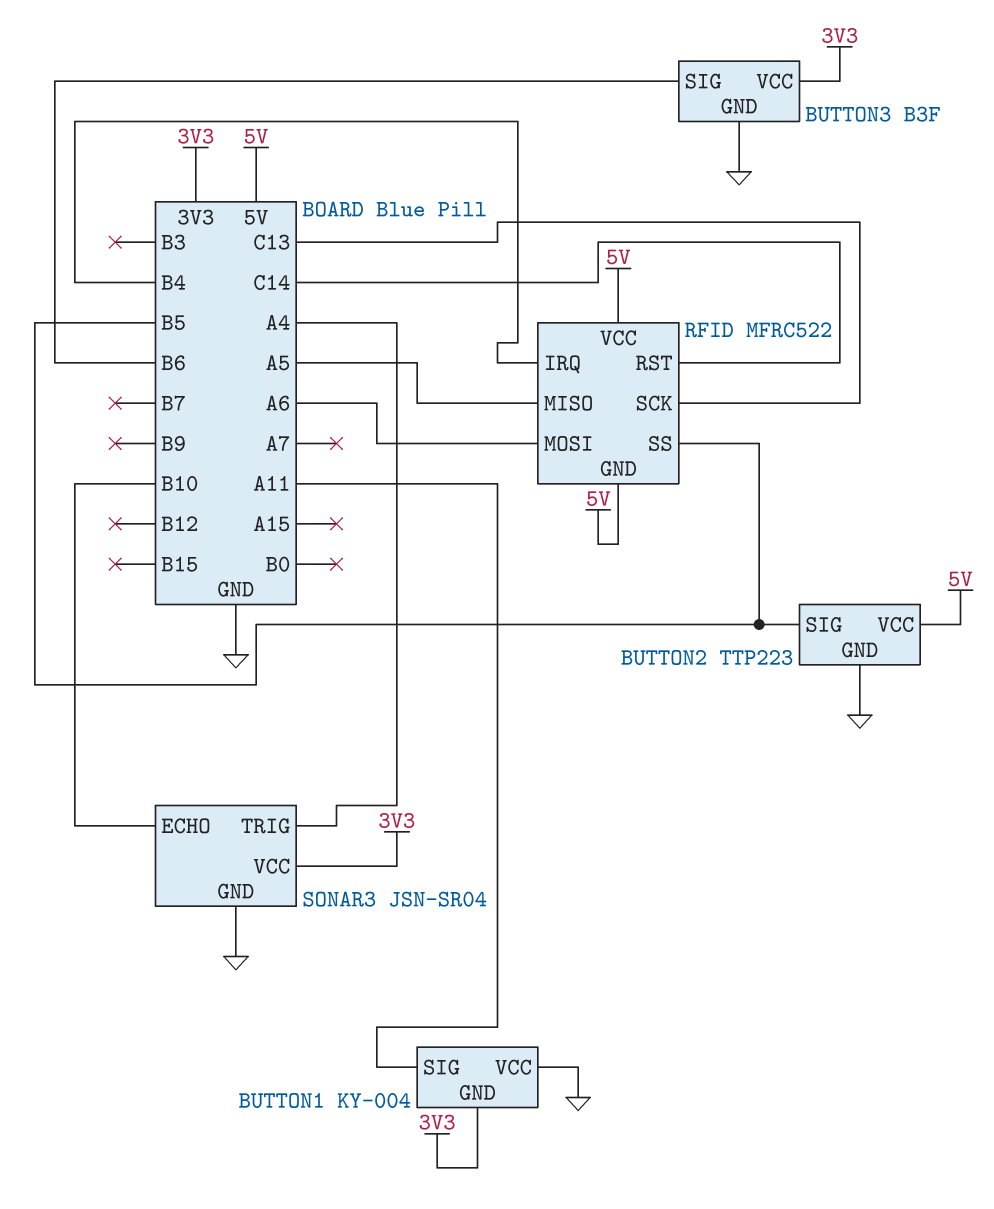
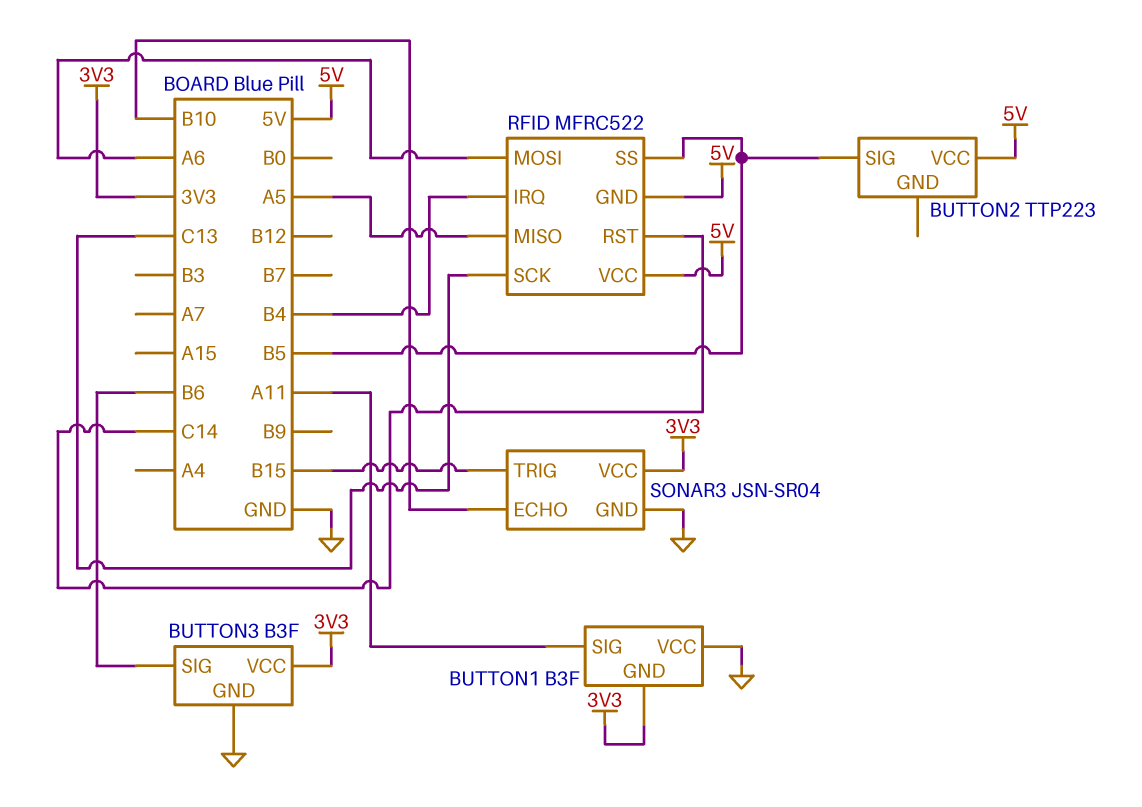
BUTTON1: KY-004 -> B3F
BUTTON2 pin GND: GND -> none
SONAR3 pin TRIG: A4 -> B15

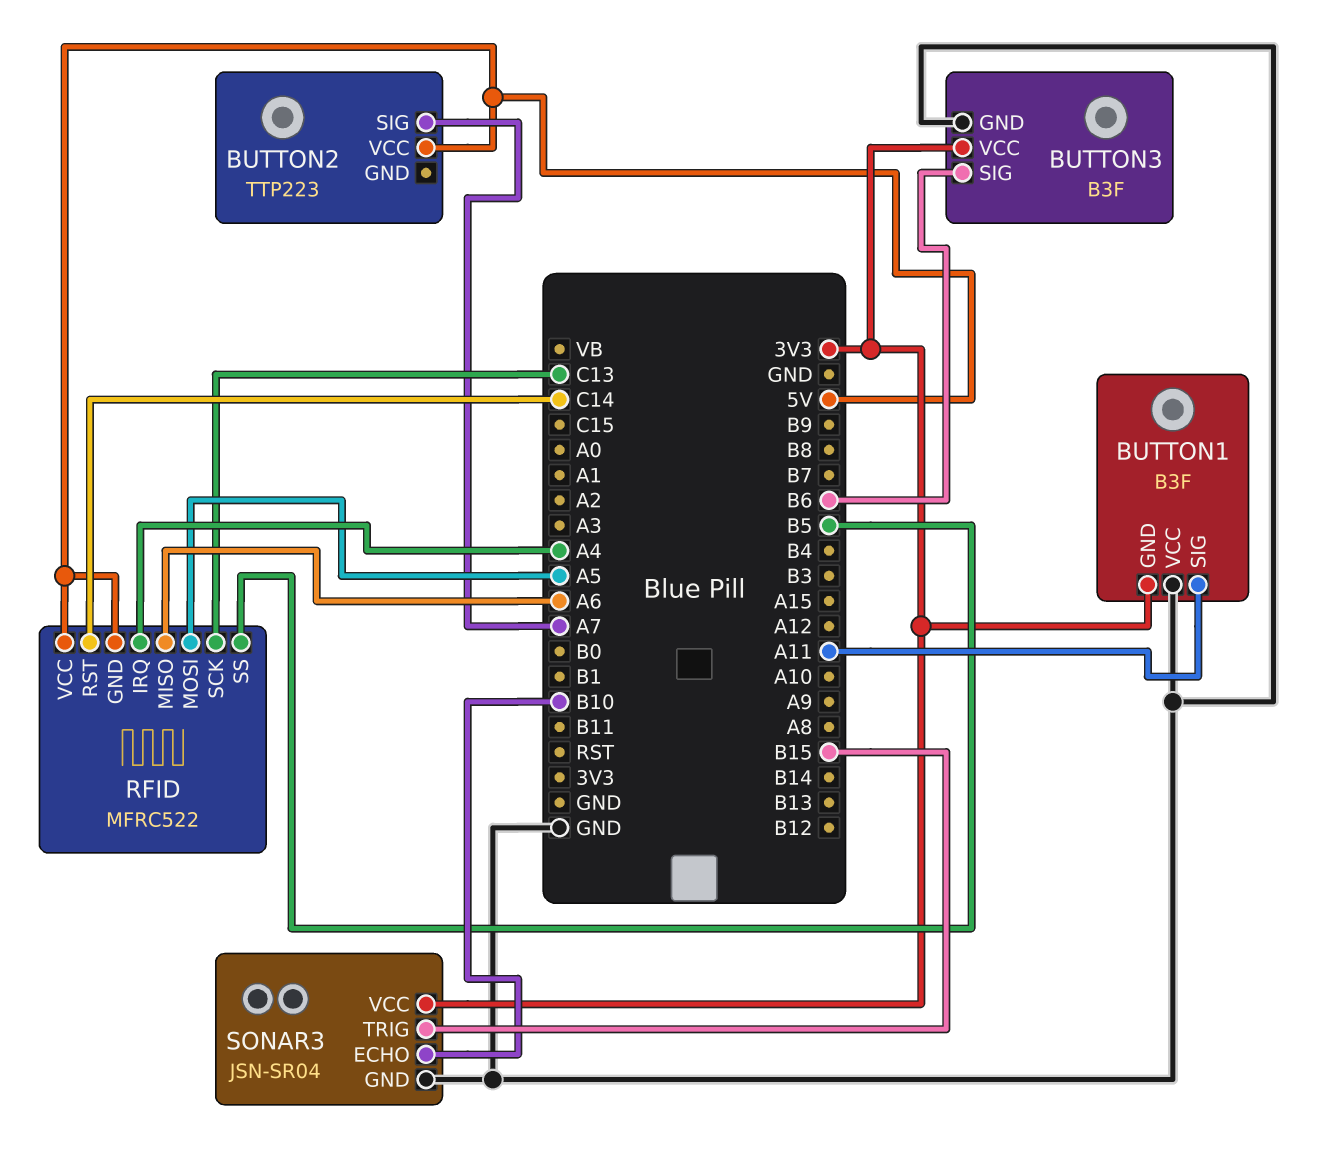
BUTTON2 pin SIG: B5 -> A7
RFID pin IRQ: B4 -> A4
RFID pin MISO: A5 -> A6
RFID pin MOSI: A6 -> A5

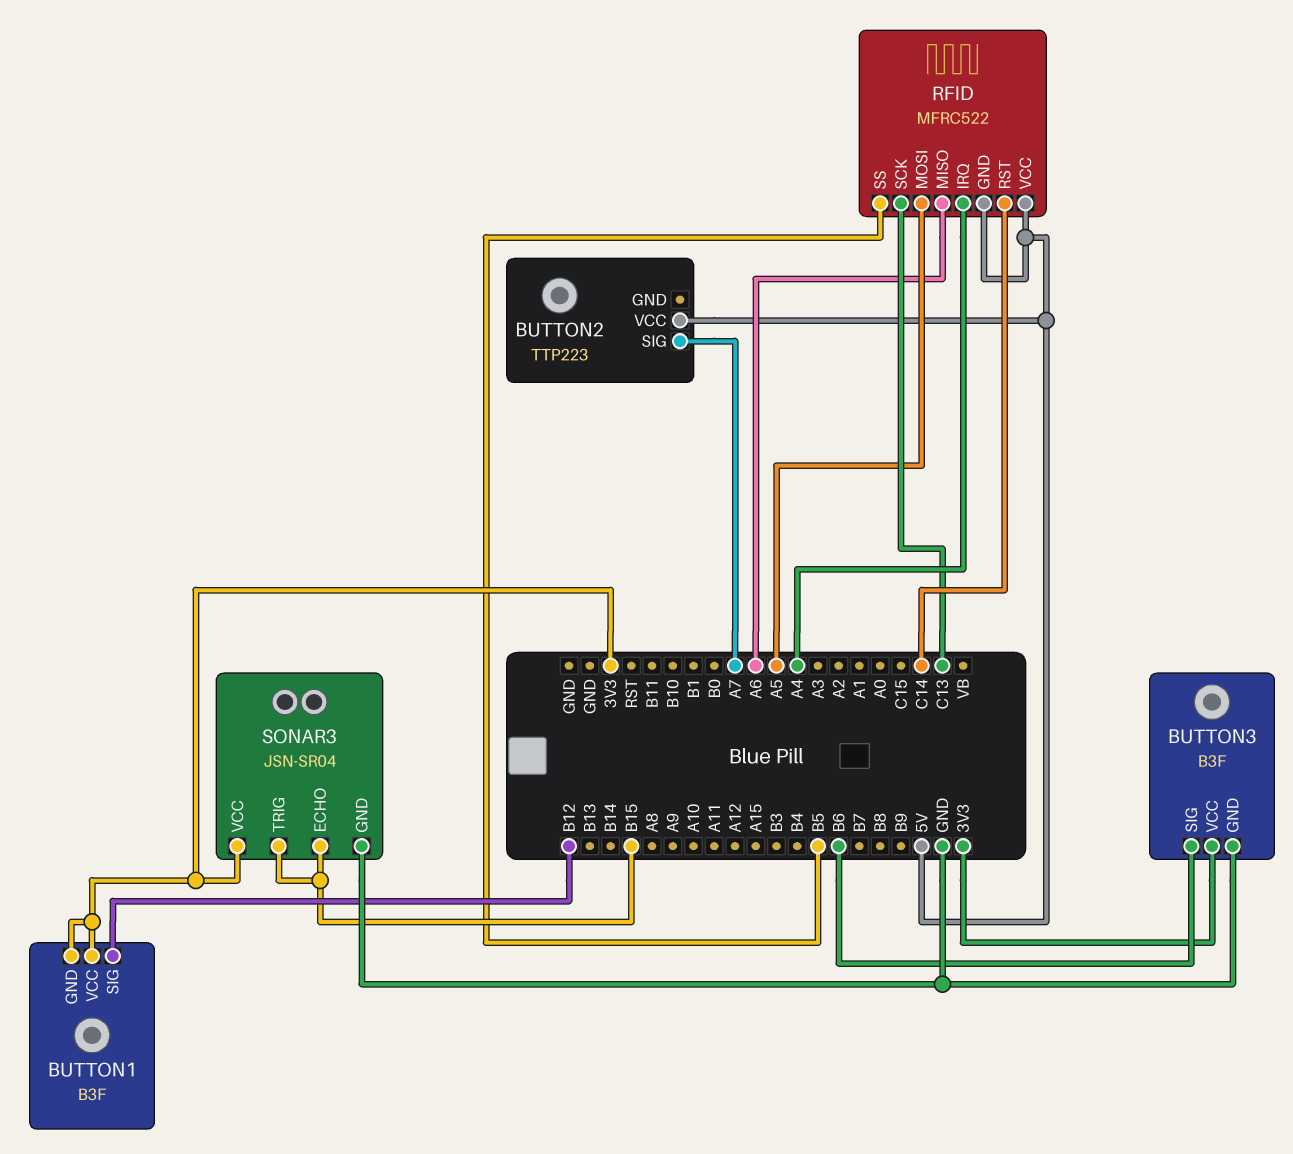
BUTTON1 pin SIG: A11 -> B12
BUTTON1 pin VCC: GND -> 3V3
SONAR3 pin ECHO: B10 -> B15

